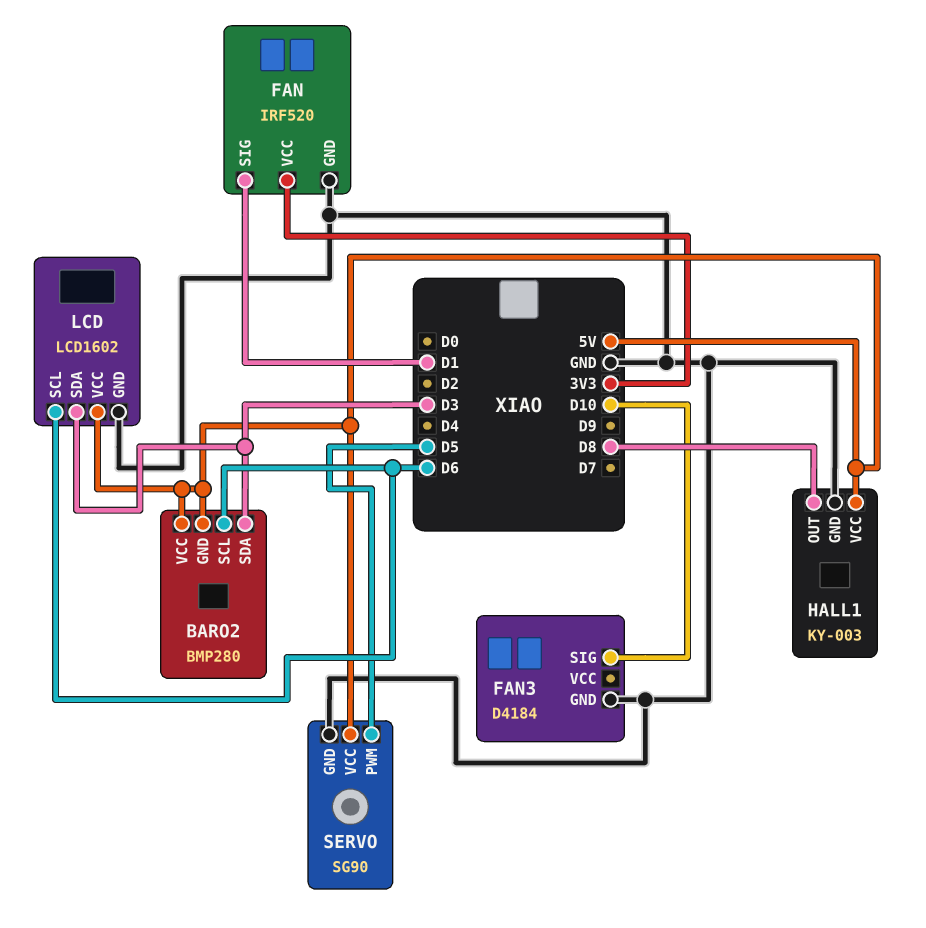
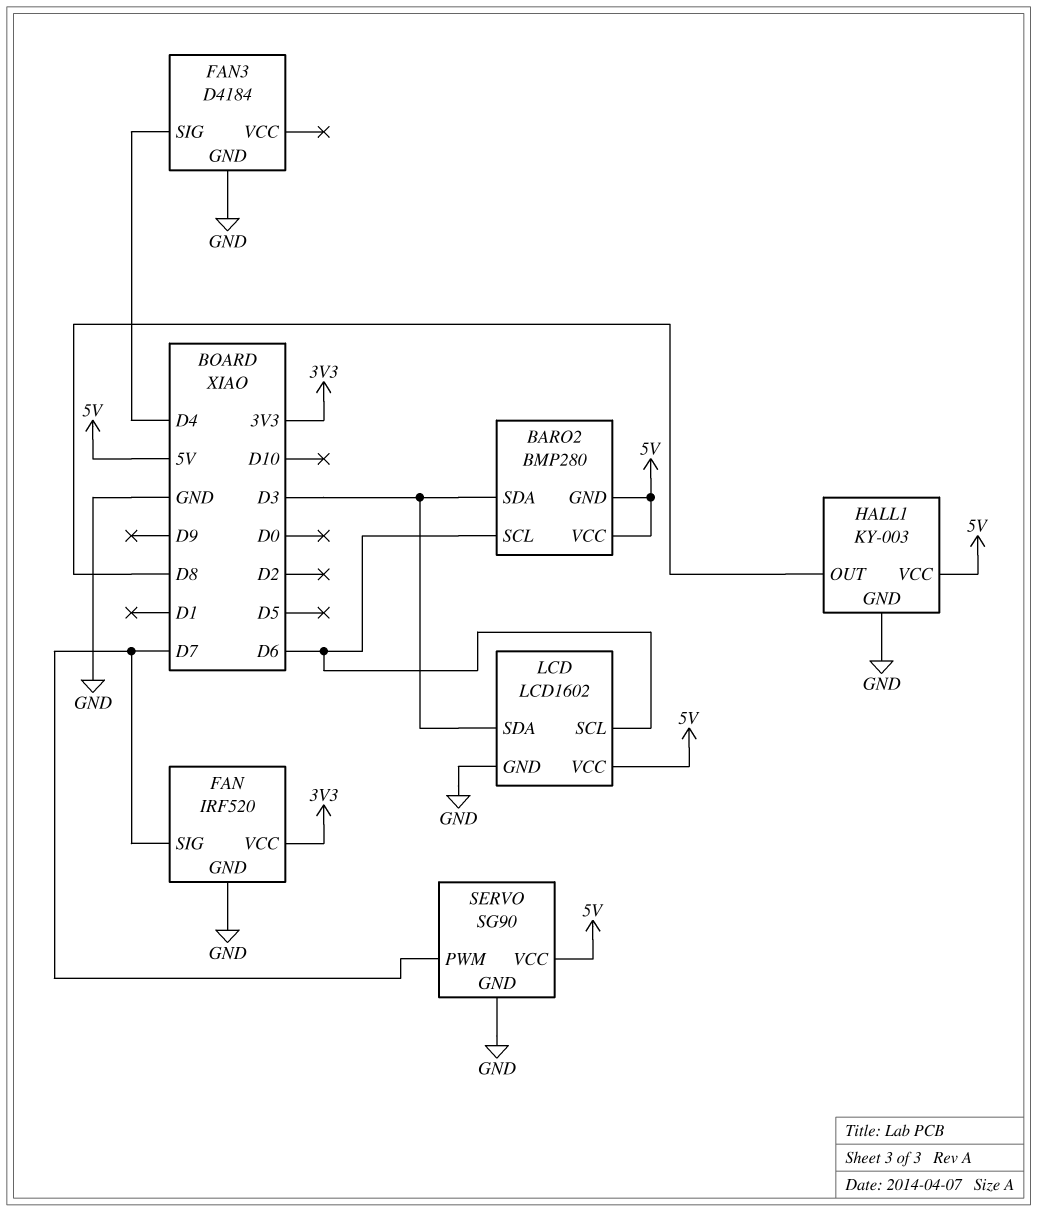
FAN pin SIG: D1 -> D7
FAN3 pin SIG: D10 -> D4
SERVO pin PWM: D5 -> D7

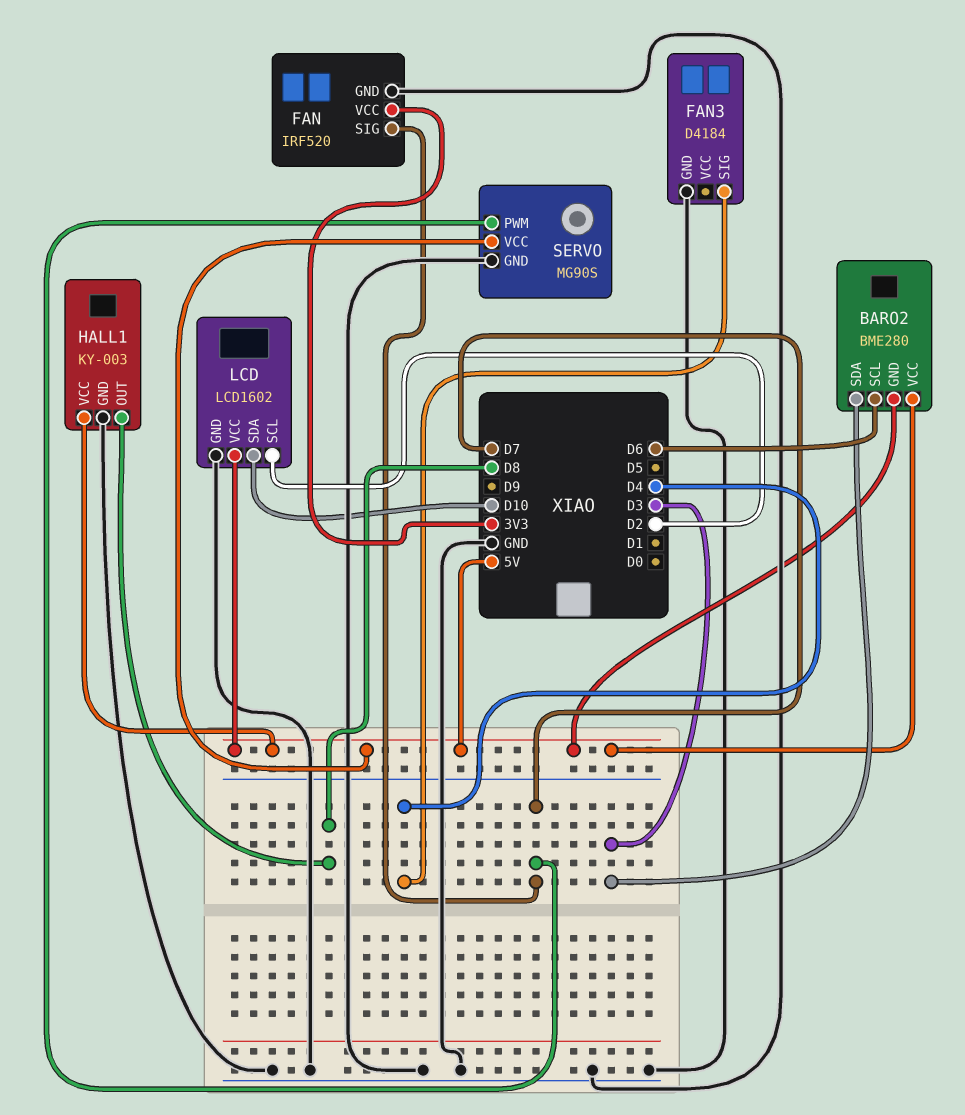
BARO2: BMP280 -> BME280
LCD pin SCL: D6 -> D2
LCD pin SDA: D3 -> D10
SERVO: SG90 -> MG90S

